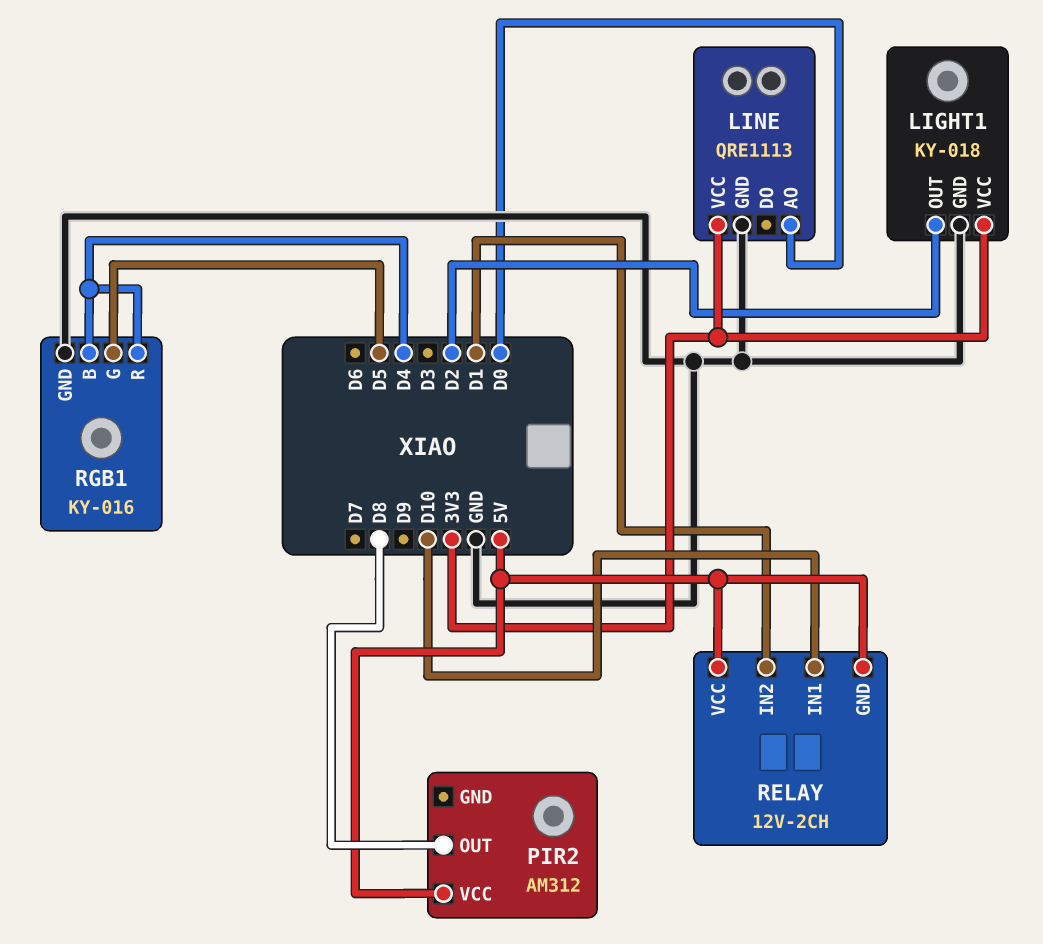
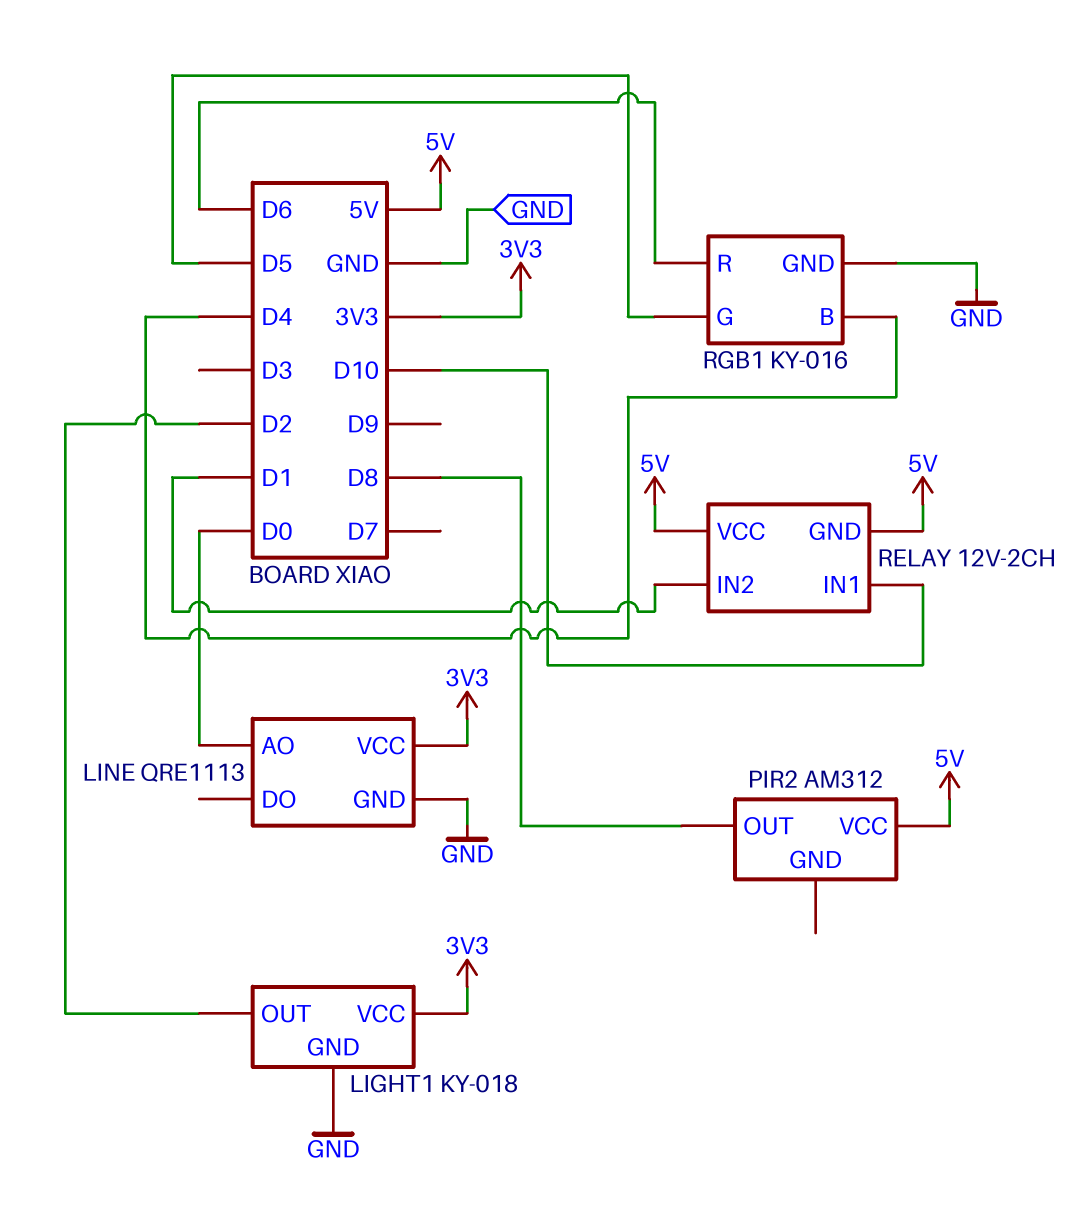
RGB1 pin R: D4 -> D6

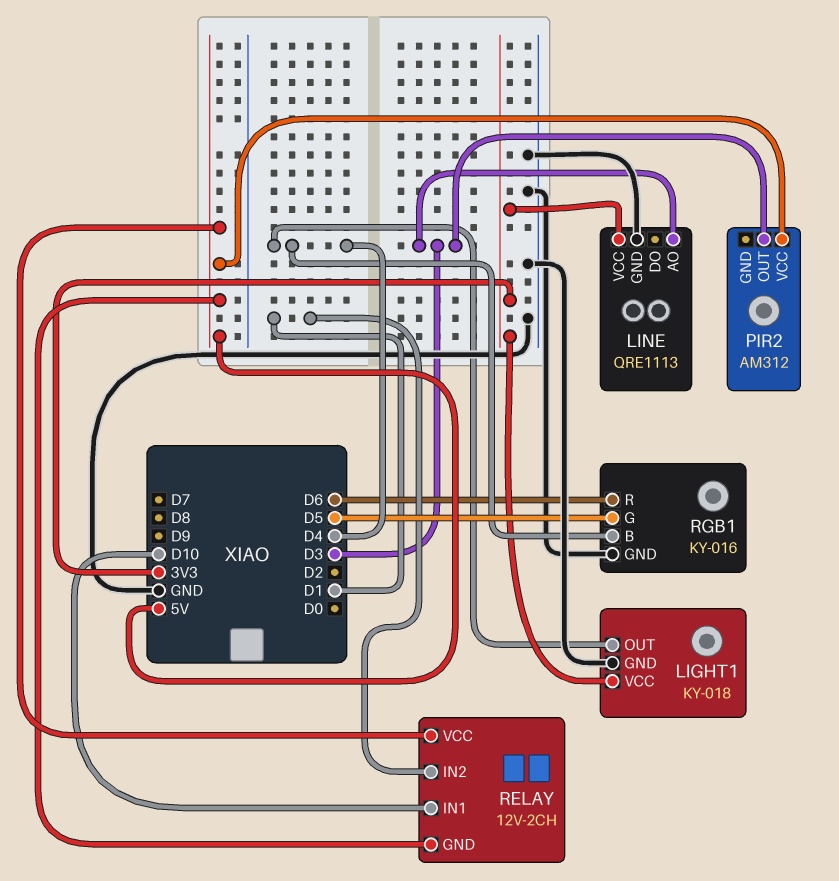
LIGHT1 pin OUT: D2 -> D4
LINE pin AO: D0 -> D3
PIR2 pin OUT: D8 -> D3

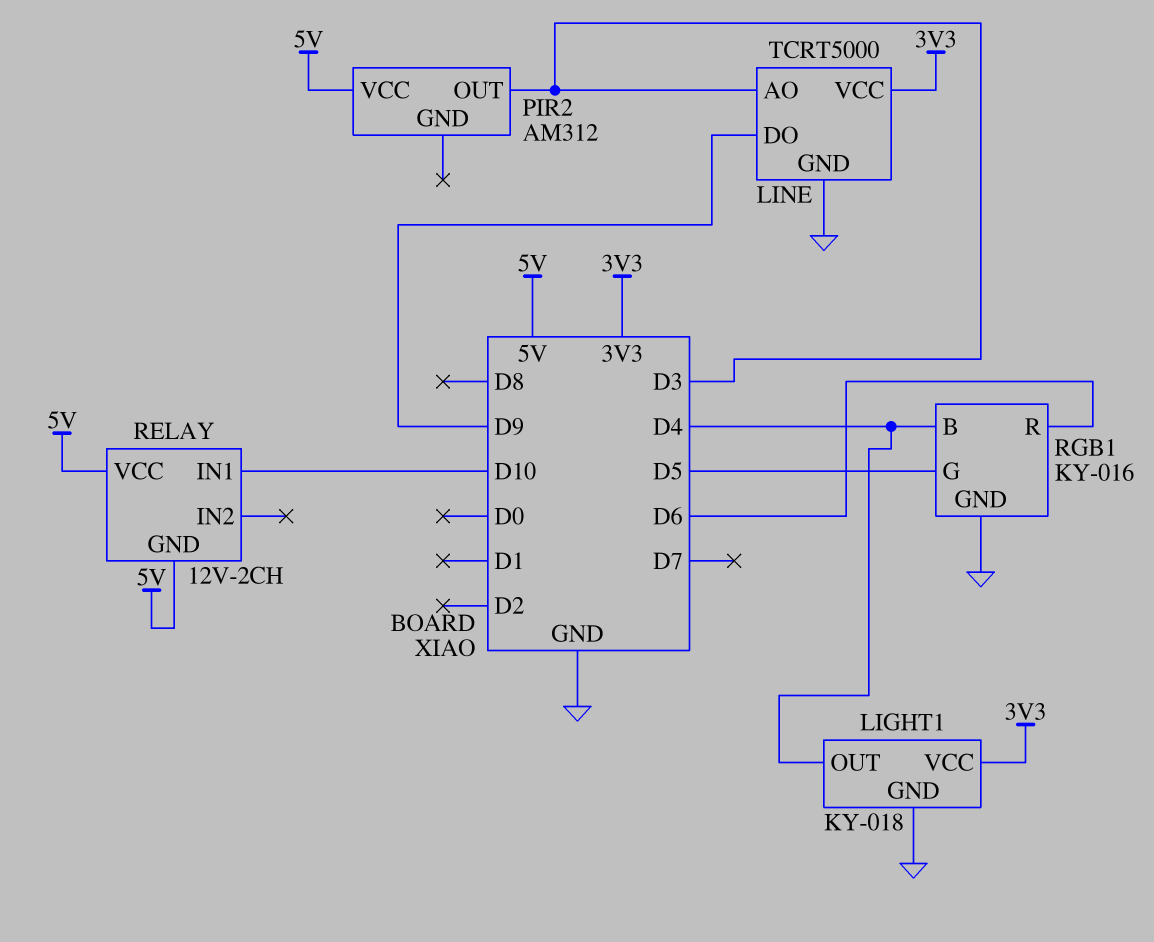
LINE: QRE1113 -> TCRT5000
LINE pin DO: none -> D9
RELAY pin IN2: D1 -> none

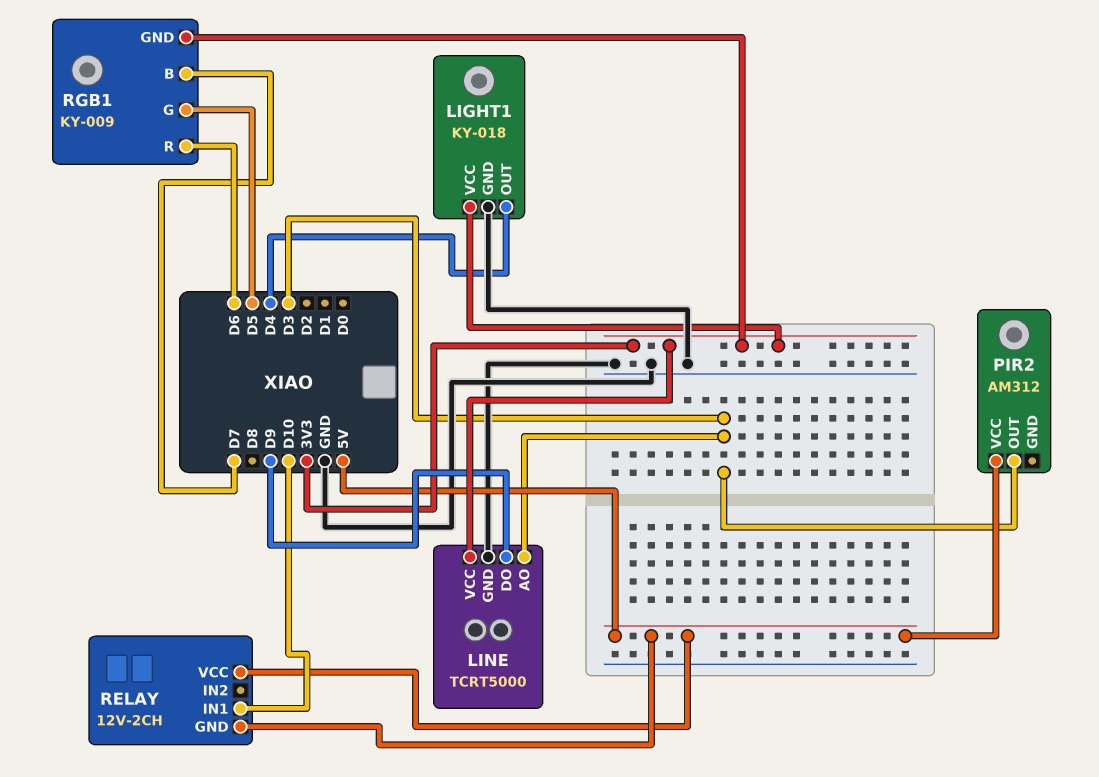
RGB1: KY-016 -> KY-009
RGB1 pin B: D4 -> D7
RGB1 pin GND: GND -> 3V3

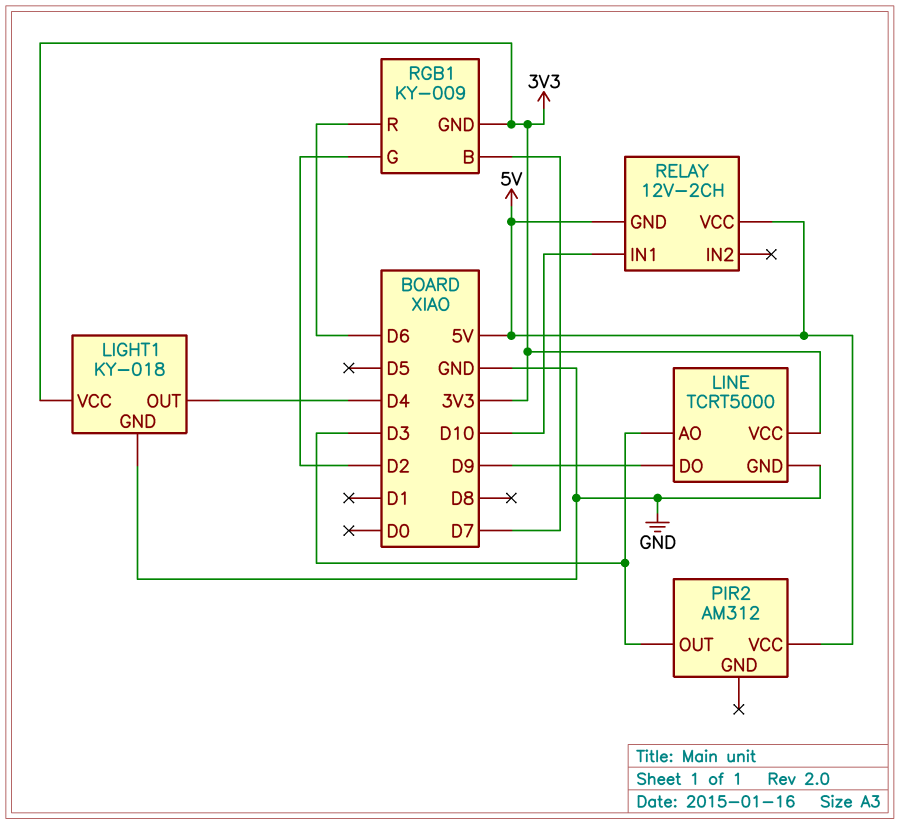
RGB1 pin G: D5 -> D2

